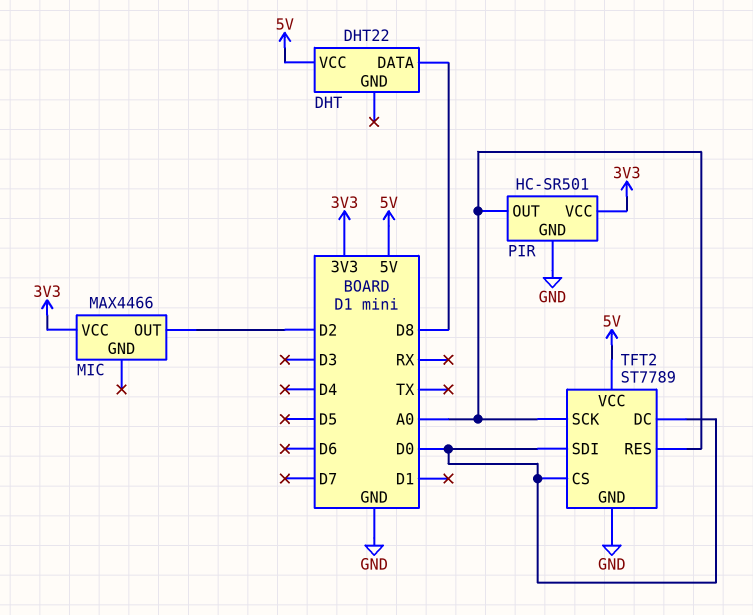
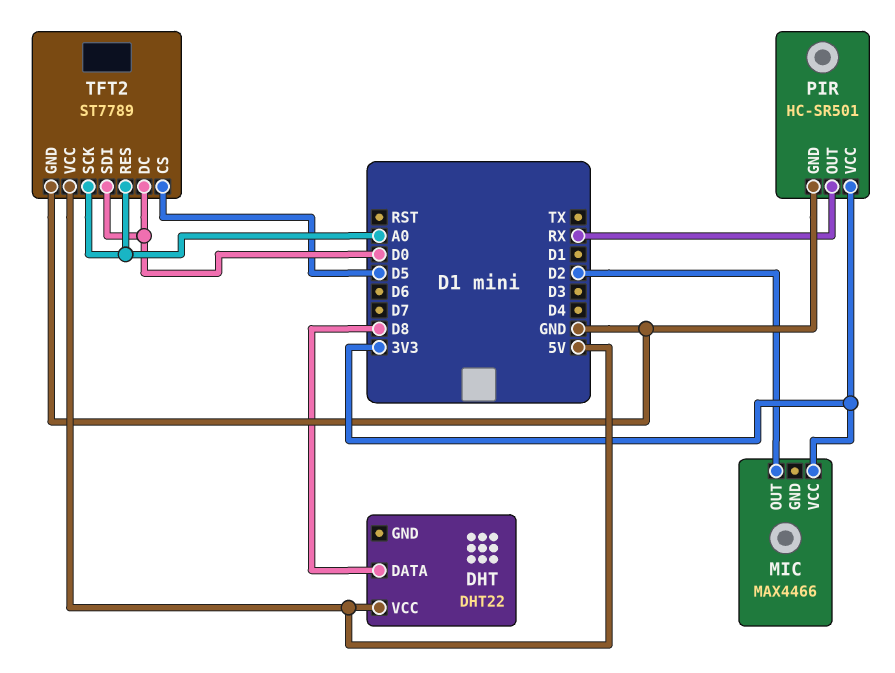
PIR pin OUT: A0 -> RX
TFT2 pin CS: D0 -> D5

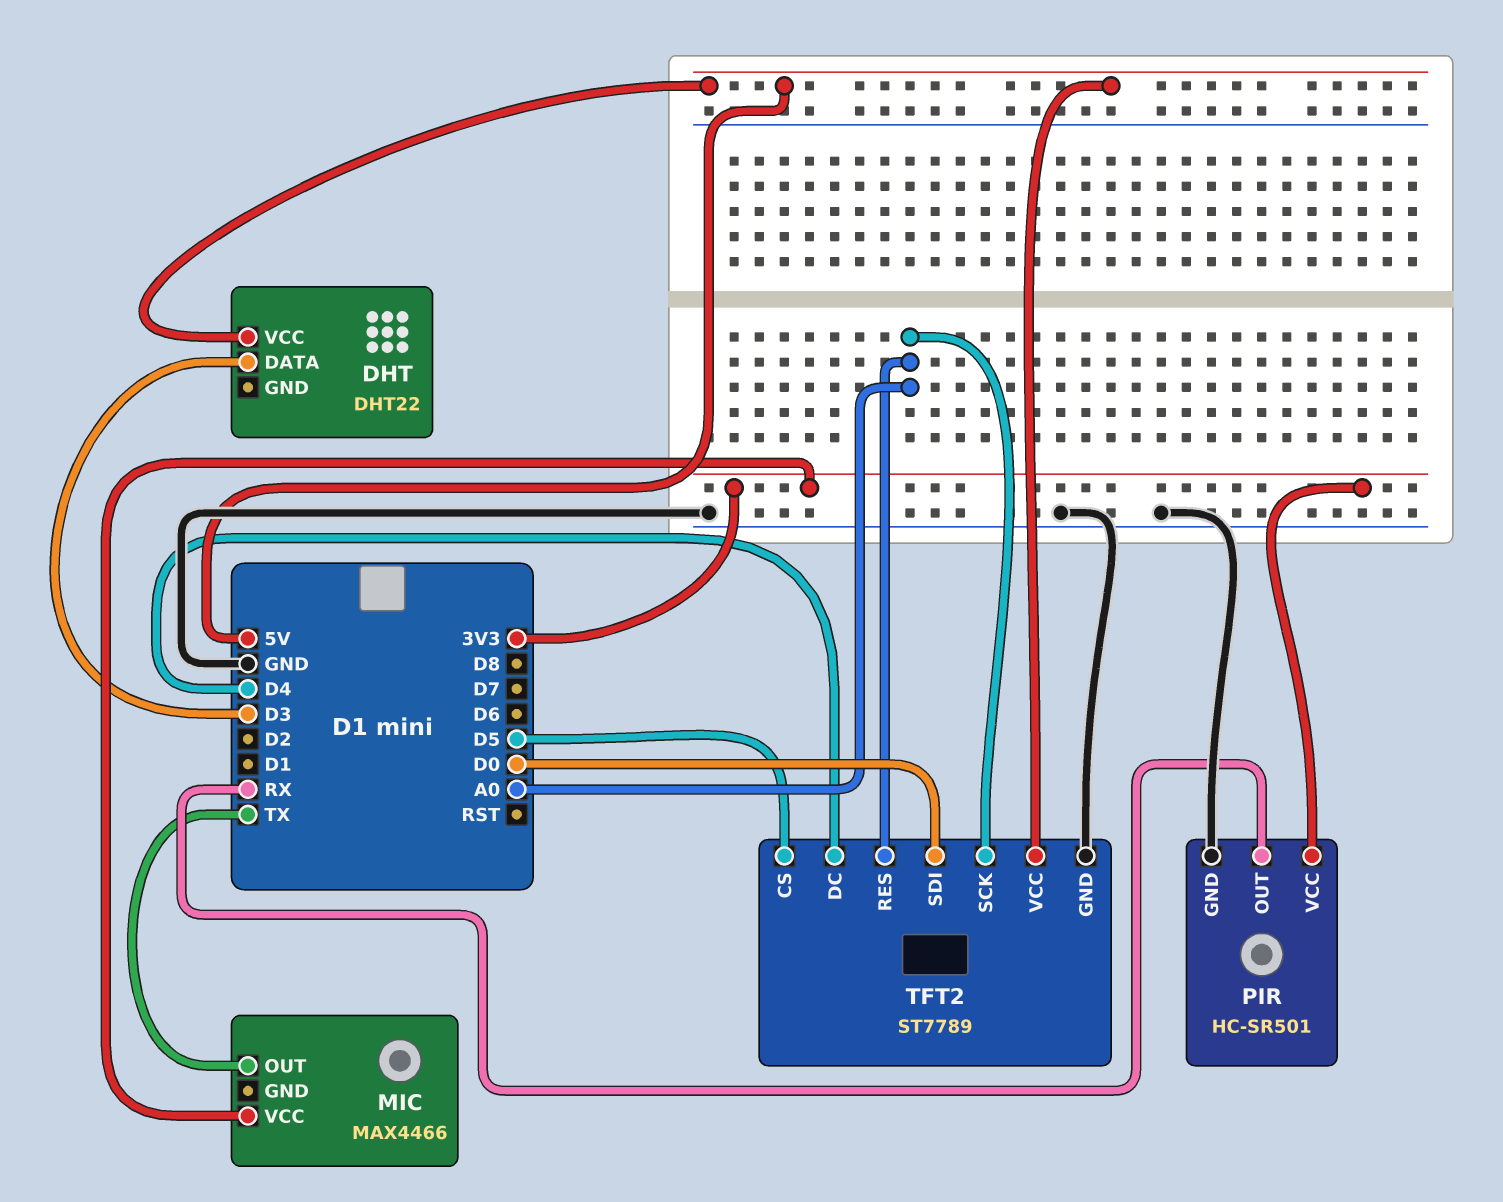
DHT pin DATA: D8 -> D3
MIC pin OUT: D2 -> TX
TFT2 pin DC: D0 -> D4

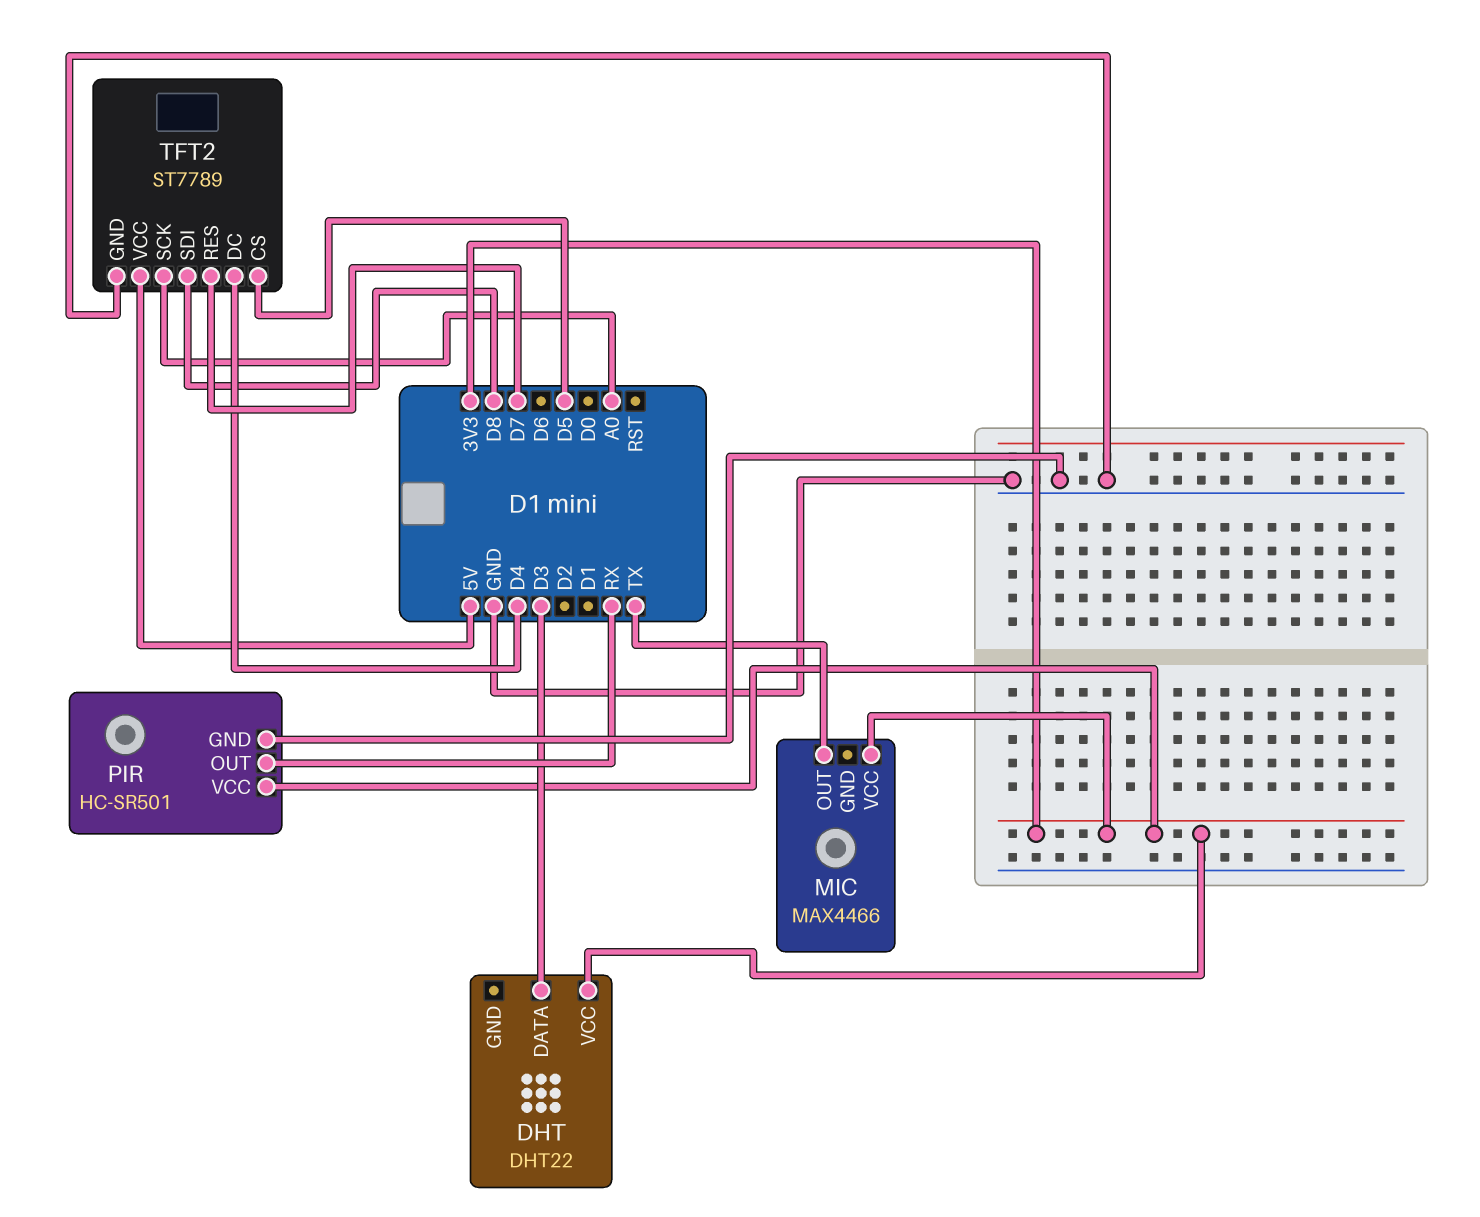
DHT pin VCC: 5V -> 3V3
TFT2 pin RES: A0 -> D7
TFT2 pin SDI: D0 -> D8

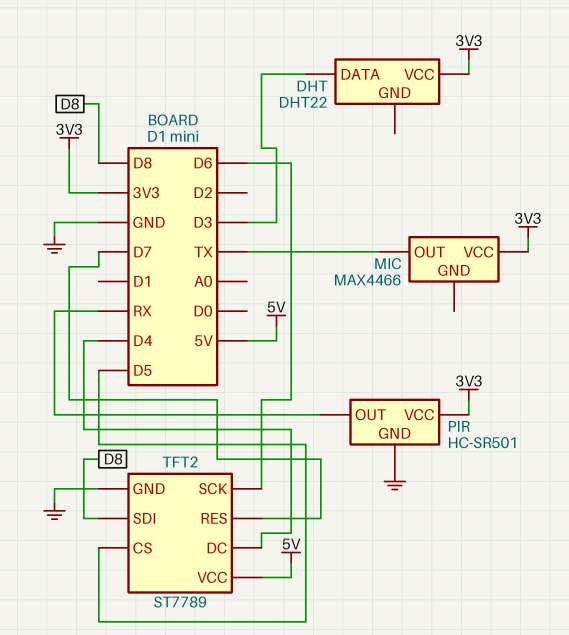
TFT2 pin SCK: A0 -> D6

